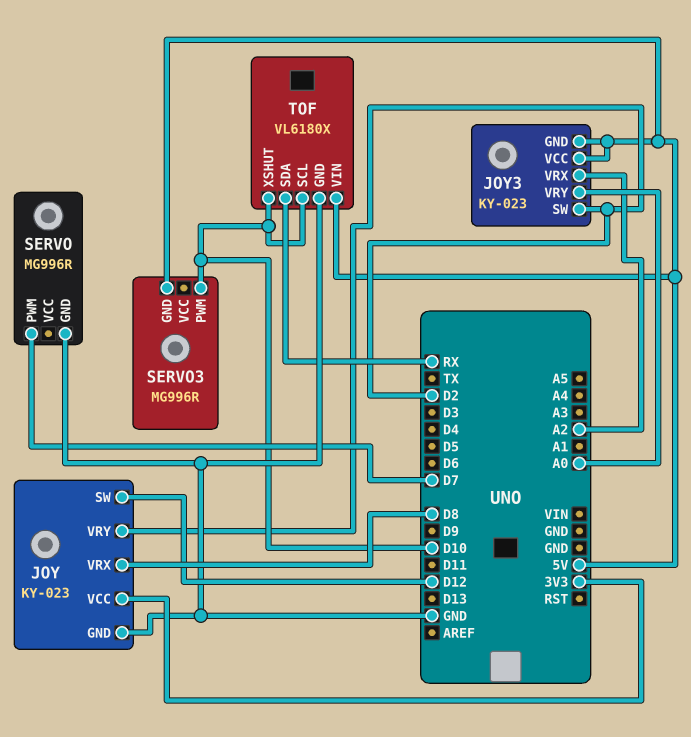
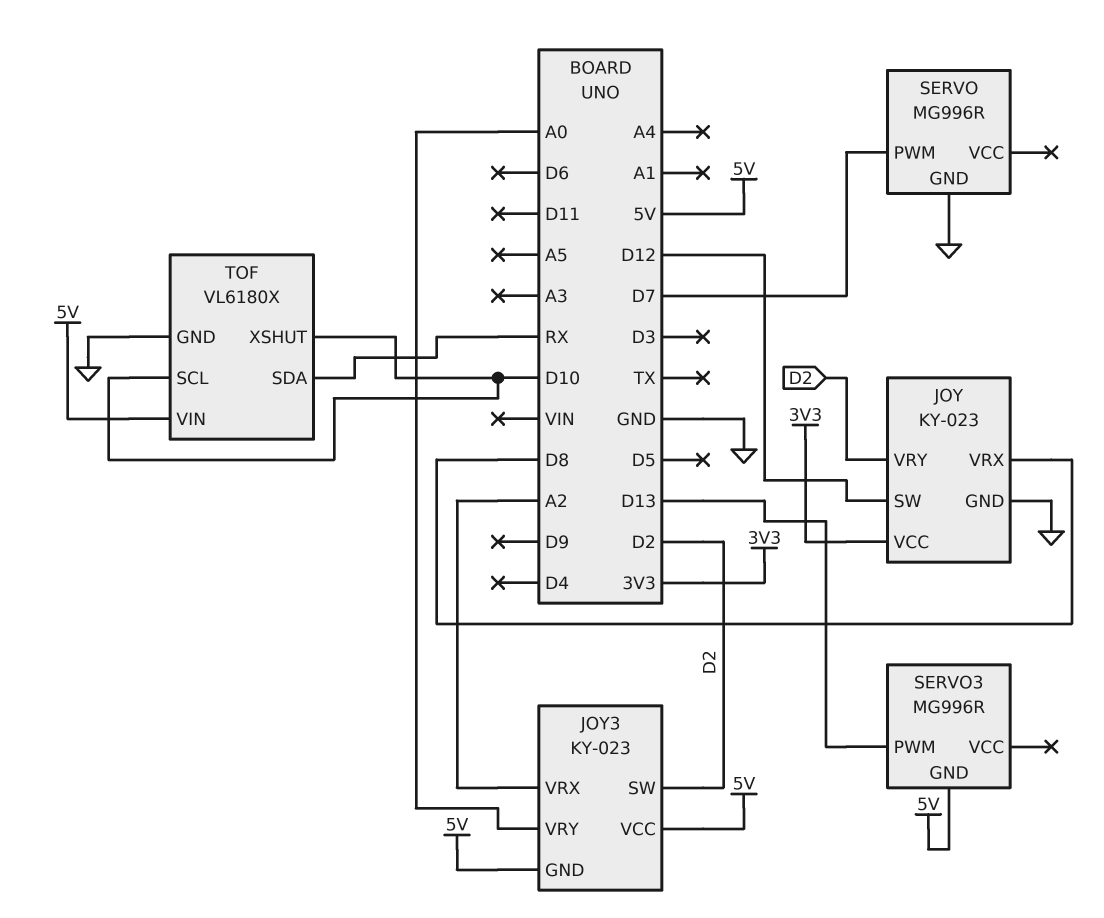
SERVO3 pin PWM: D10 -> D13

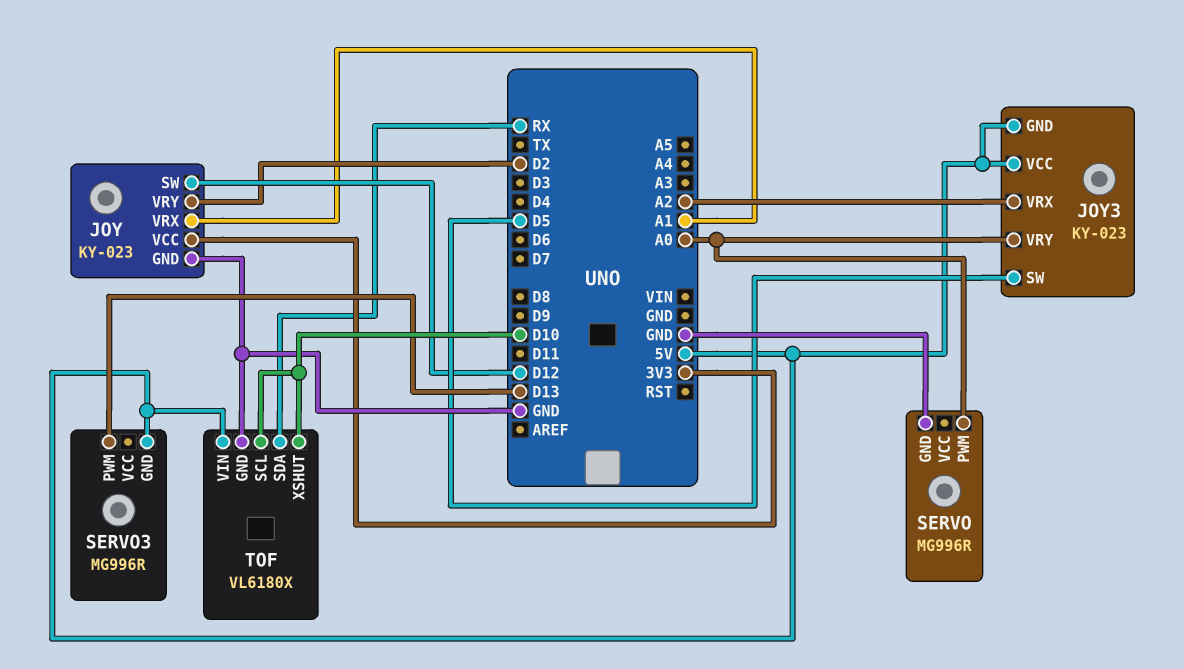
JOY pin VRX: D8 -> A1
JOY3 pin SW: D2 -> D5
SERVO pin PWM: D7 -> A0

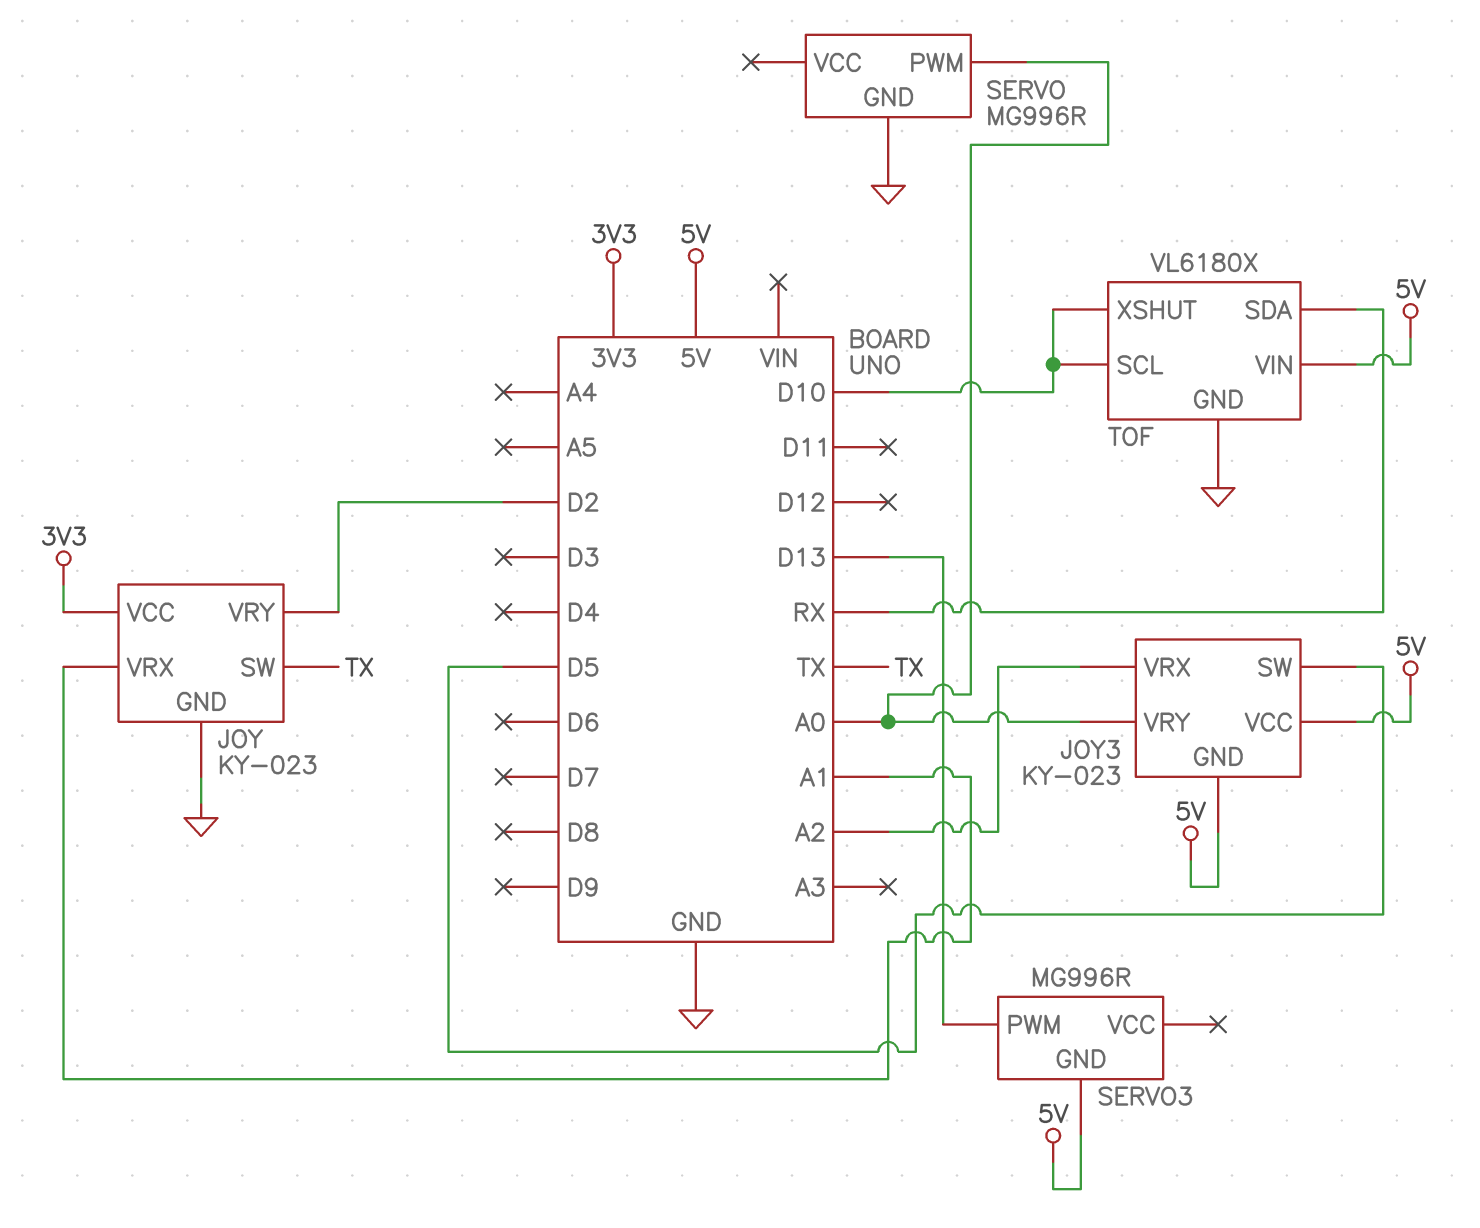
JOY pin SW: D12 -> TX

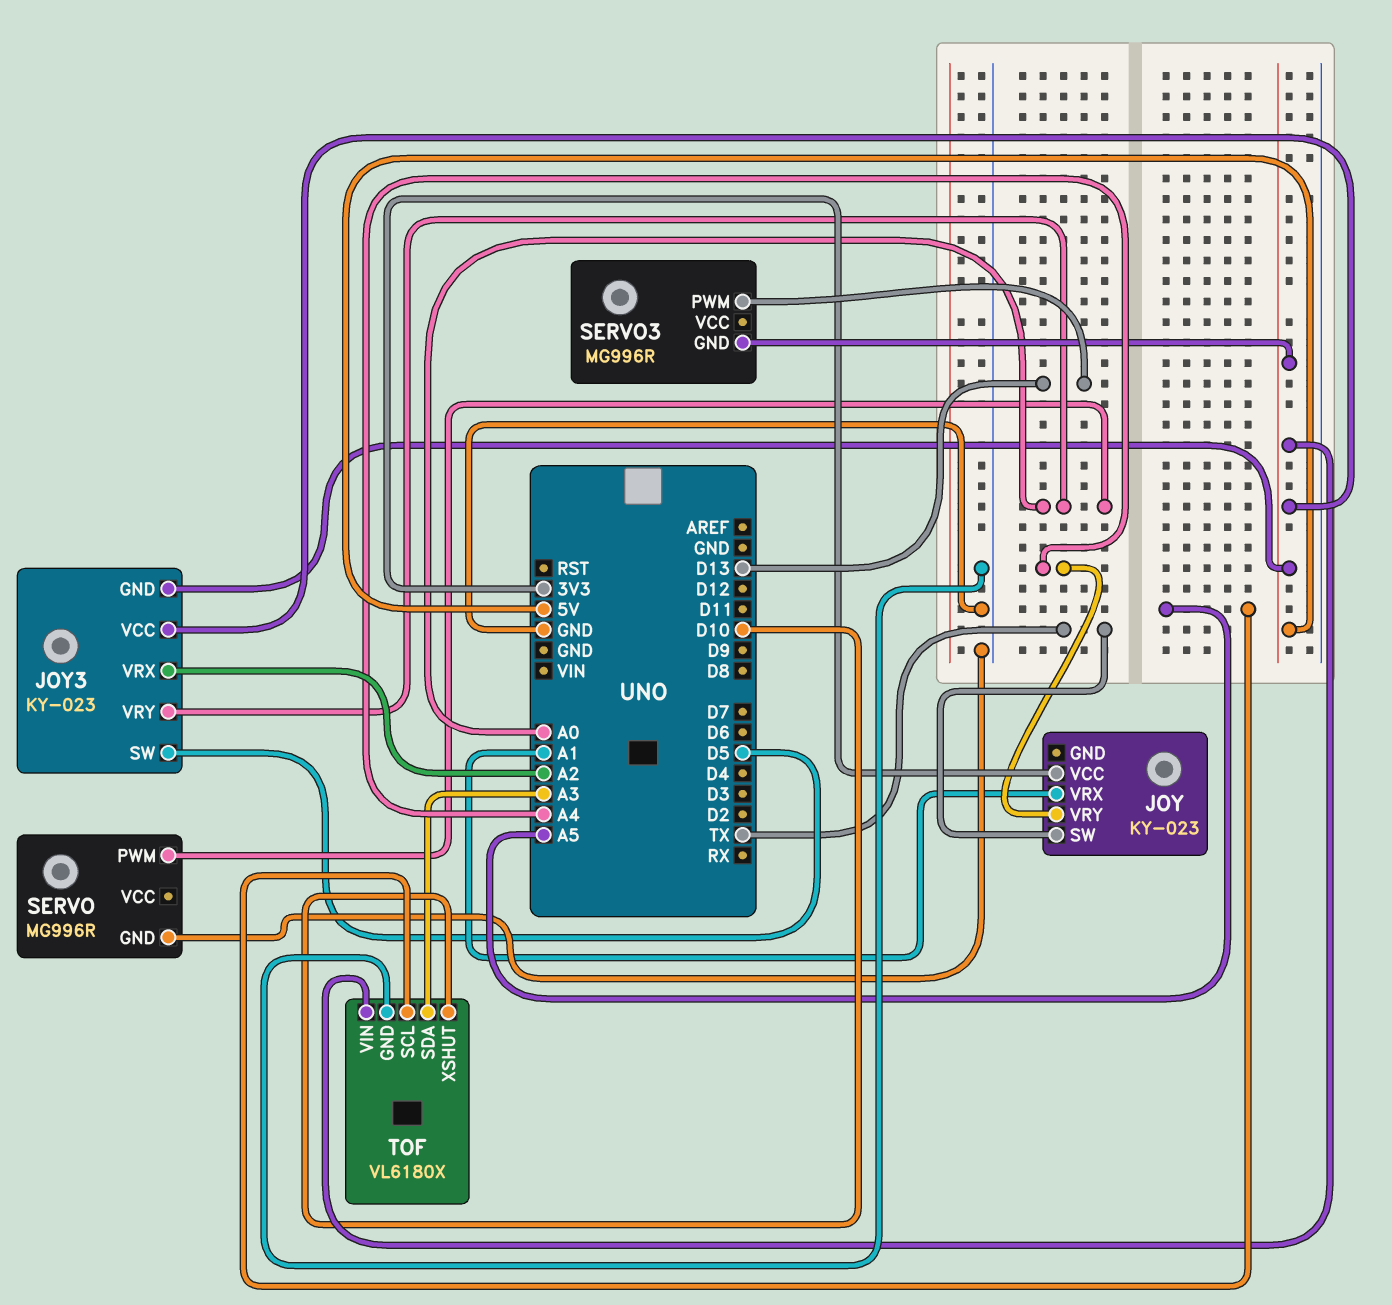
JOY pin GND: GND -> none
JOY pin VRY: D2 -> A4
TOF pin SCL: D10 -> A5
TOF pin SDA: RX -> A3

